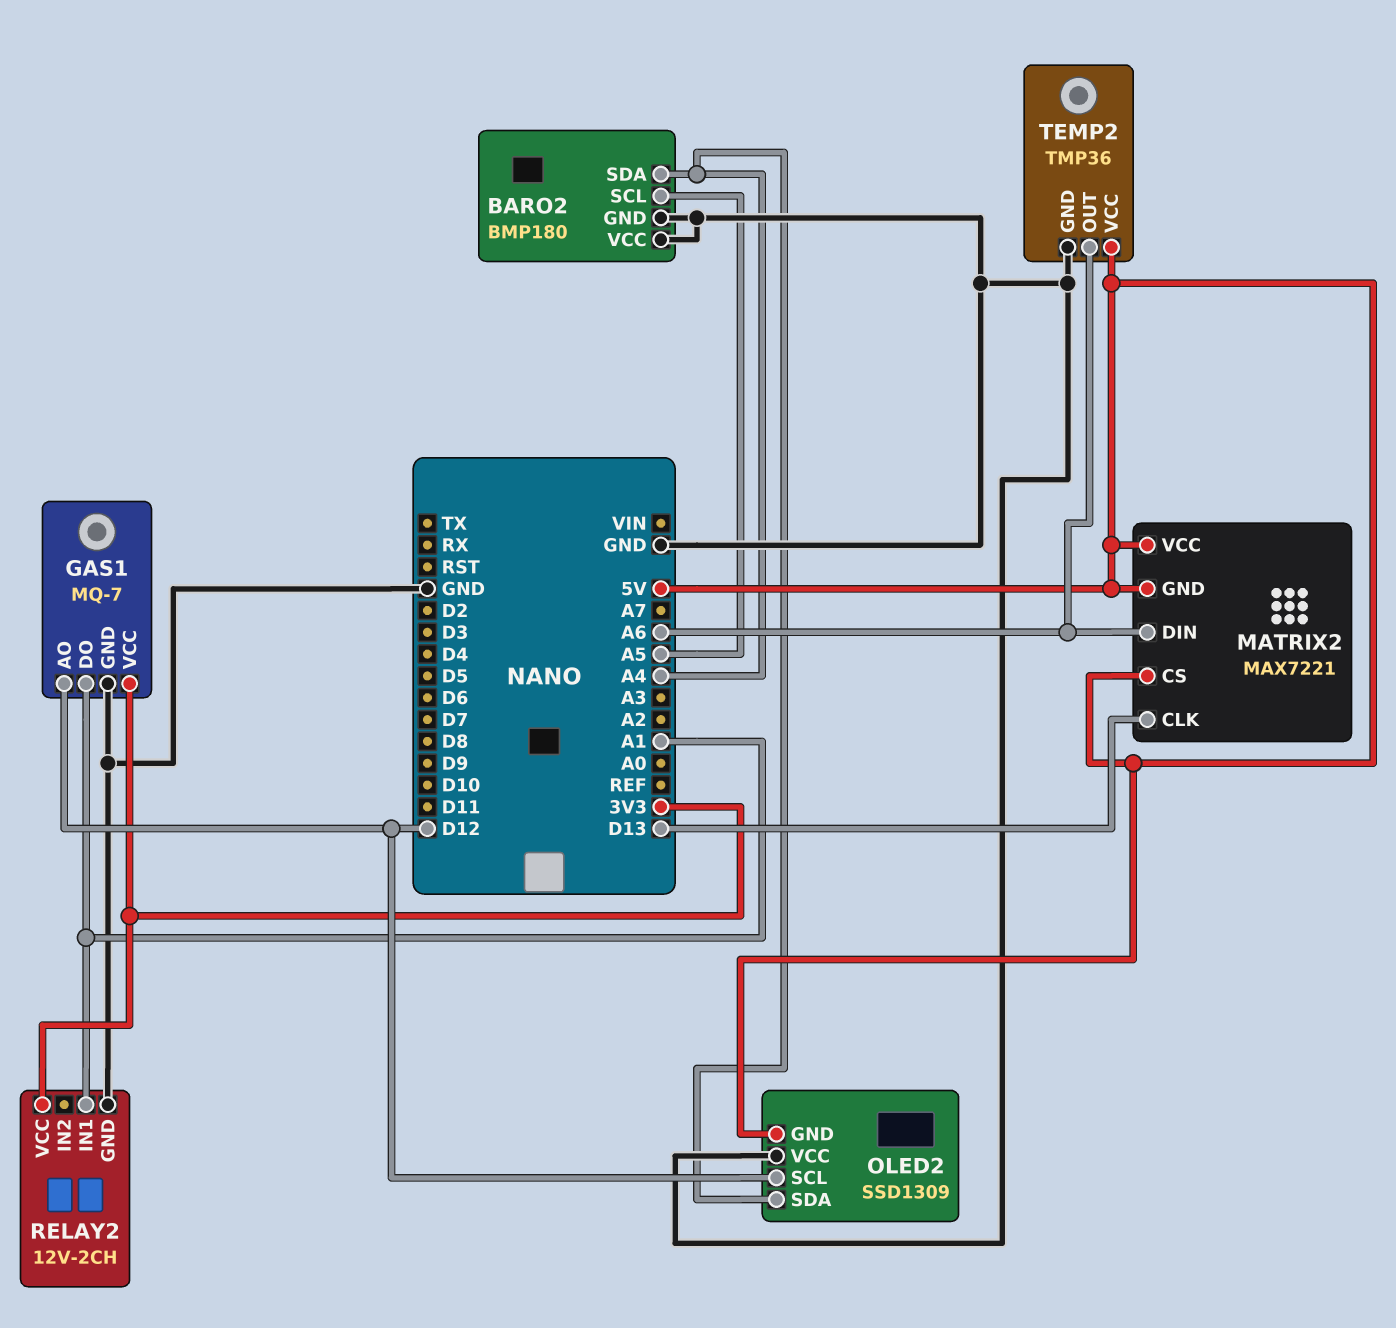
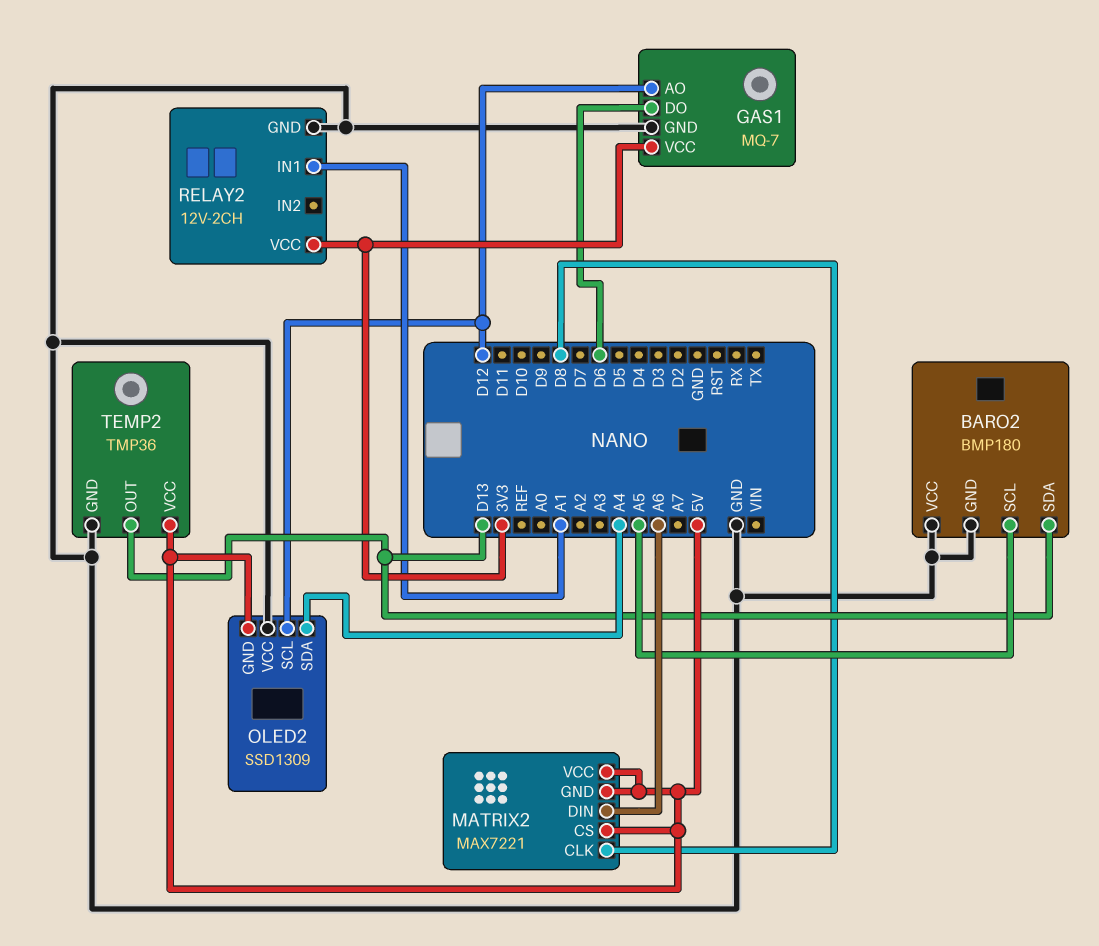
BARO2 pin SDA: A4 -> D13
GAS1 pin DO: A1 -> D6
MATRIX2 pin CLK: D13 -> D8
TEMP2 pin OUT: A6 -> D13

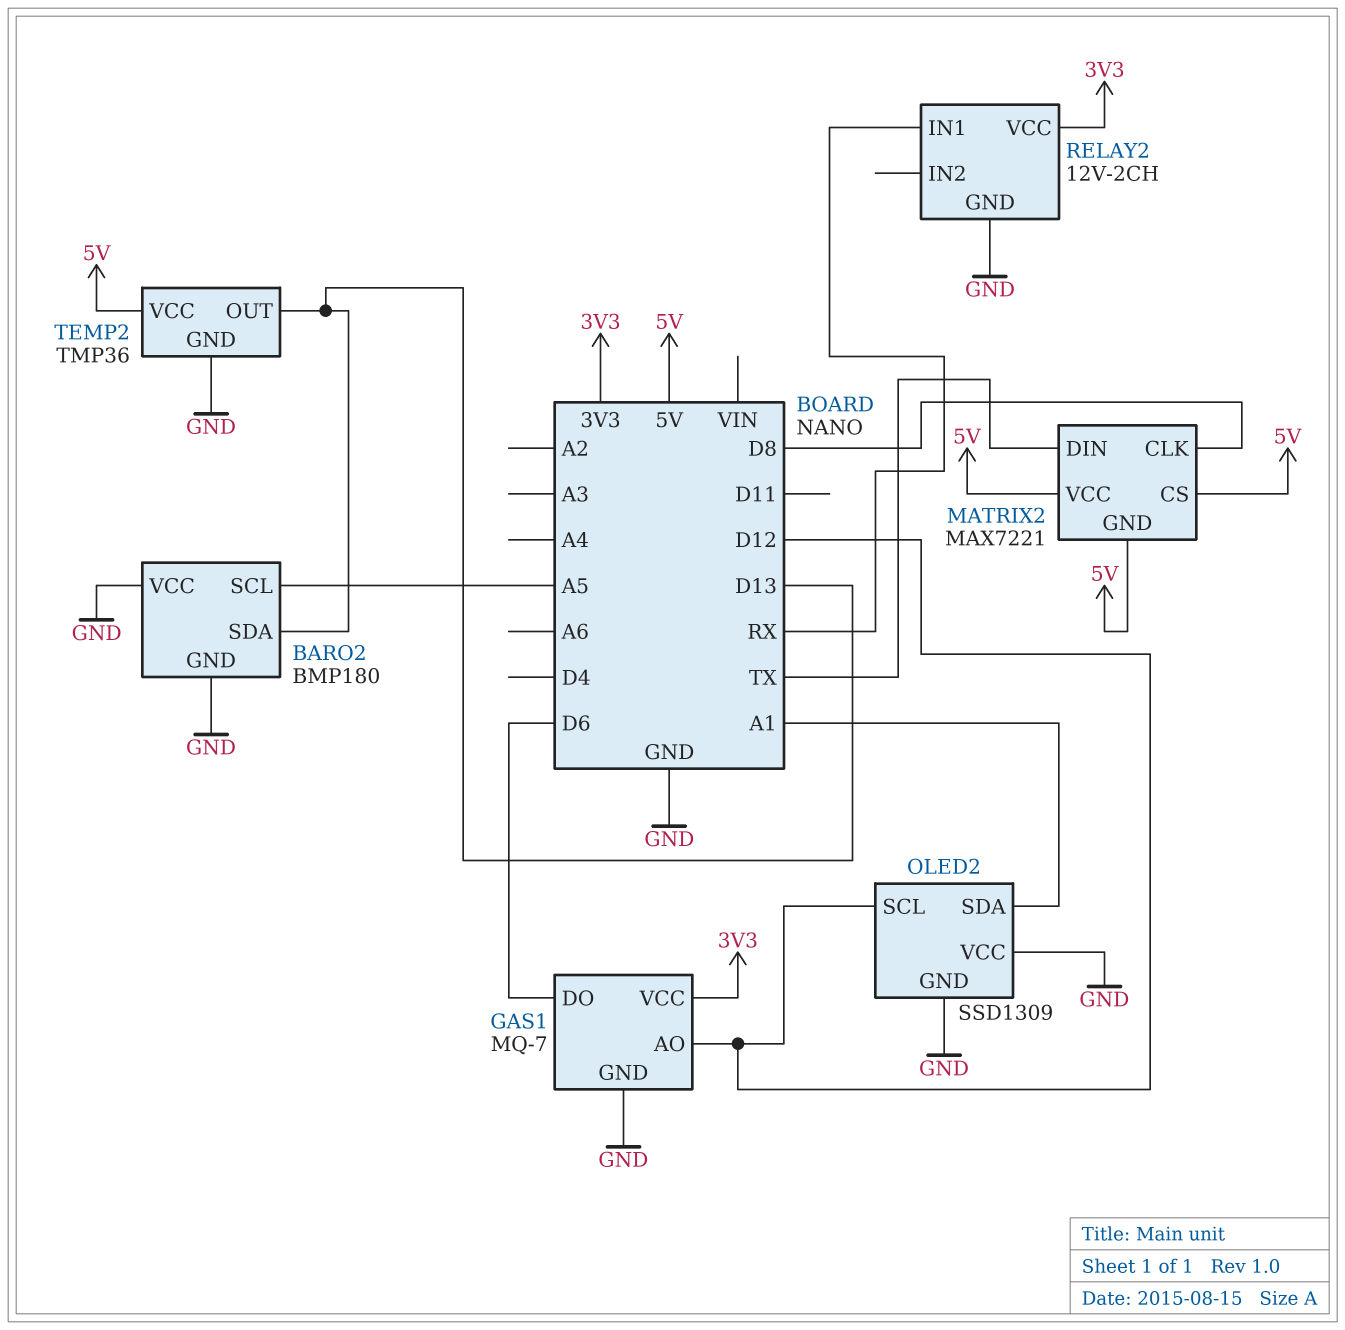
MATRIX2 pin DIN: A6 -> TX
OLED2 pin GND: 5V -> GND
OLED2 pin SDA: A4 -> A1
RELAY2 pin IN1: A1 -> RX

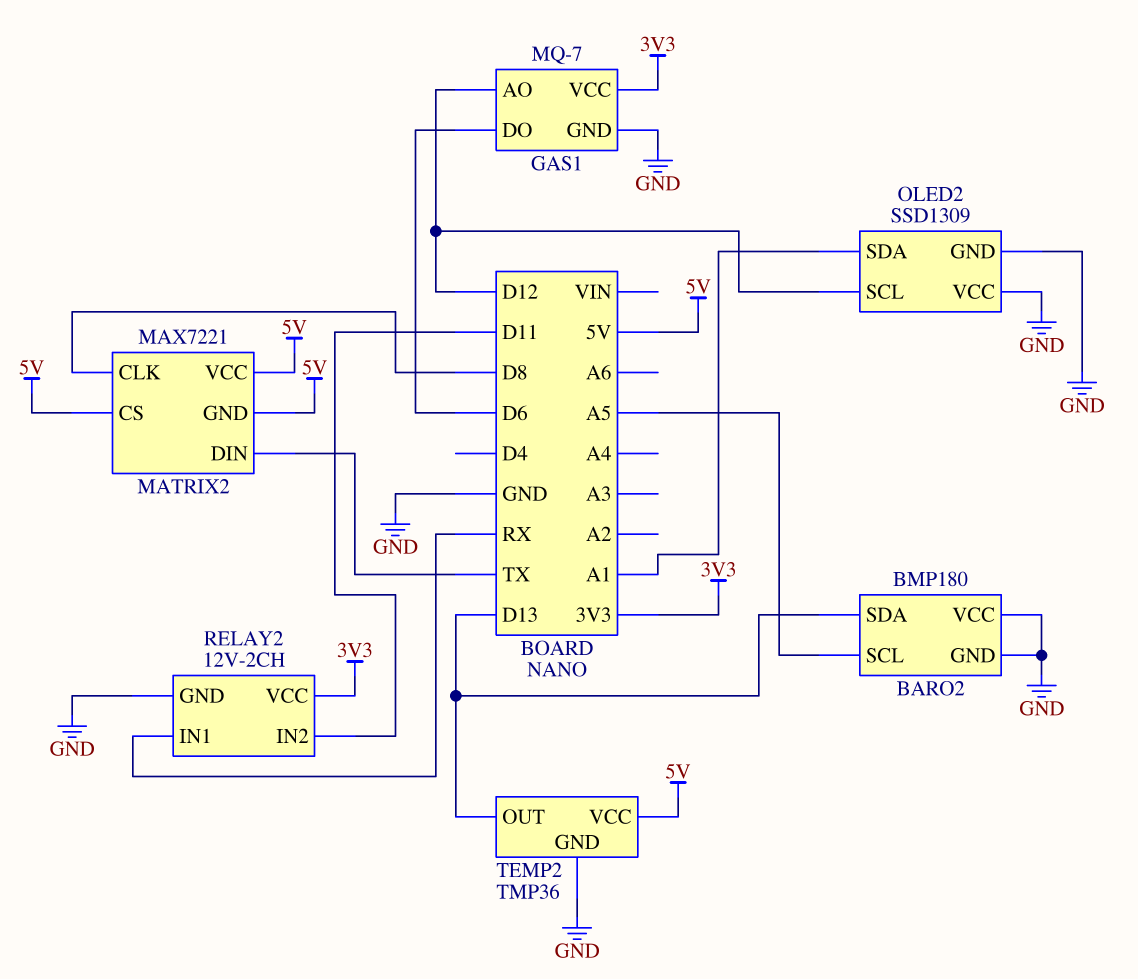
RELAY2 pin IN2: none -> D11

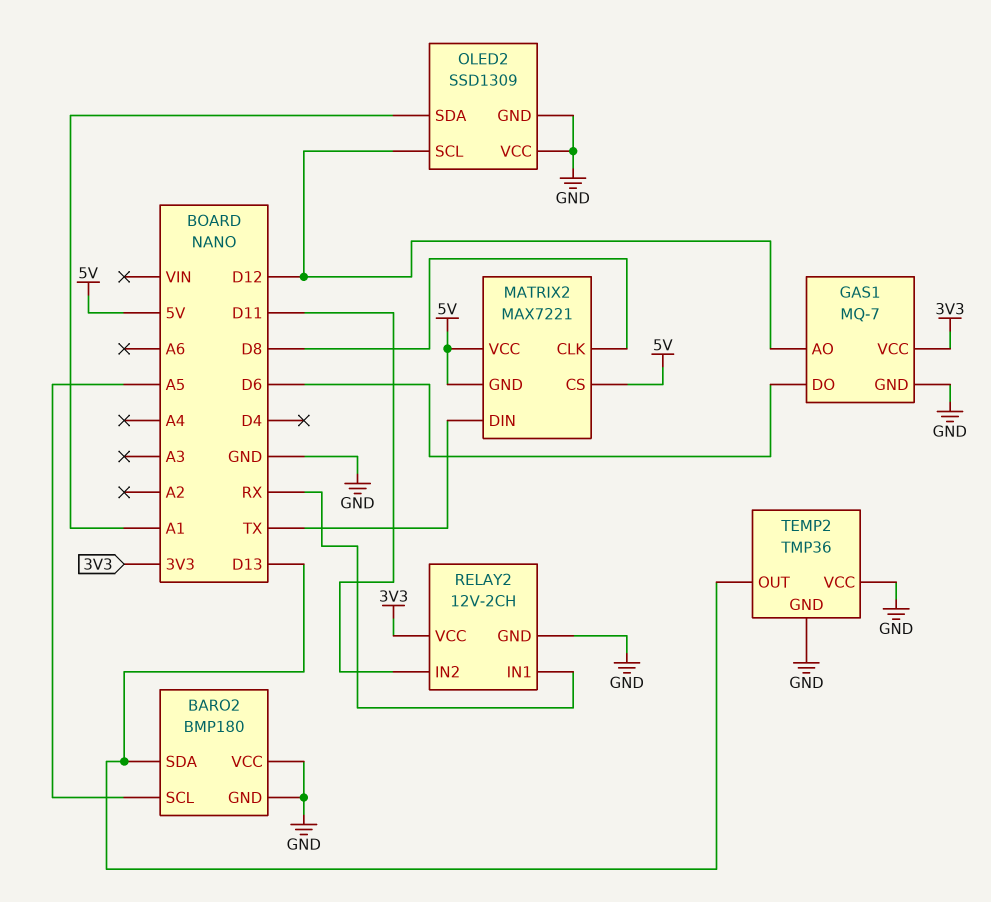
TEMP2 pin VCC: 5V -> GND

